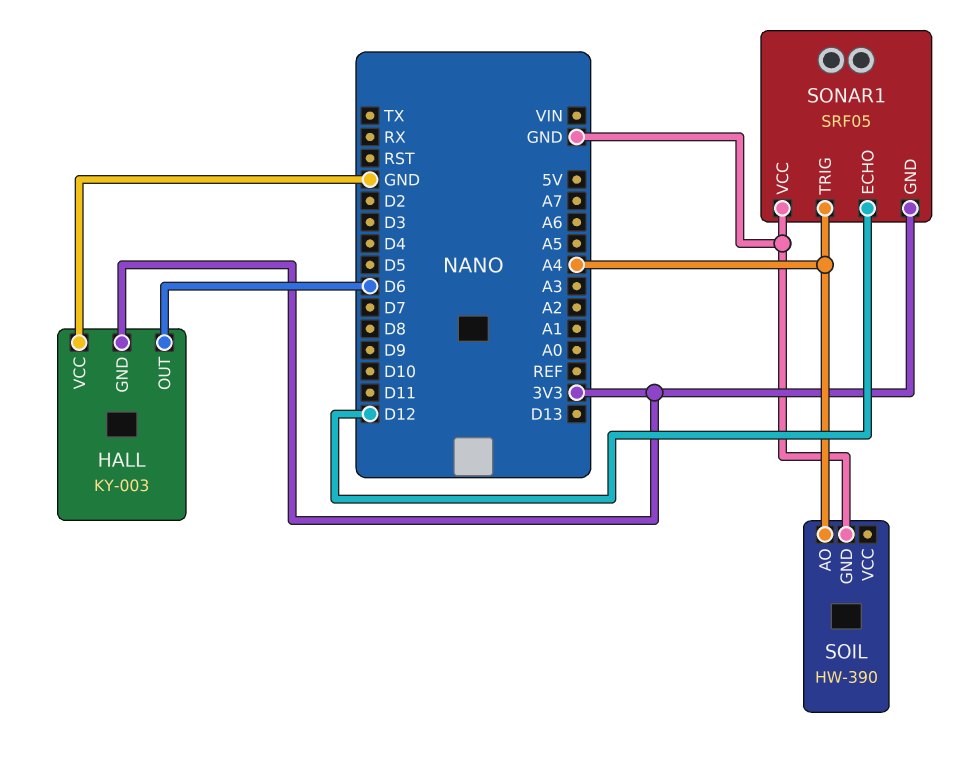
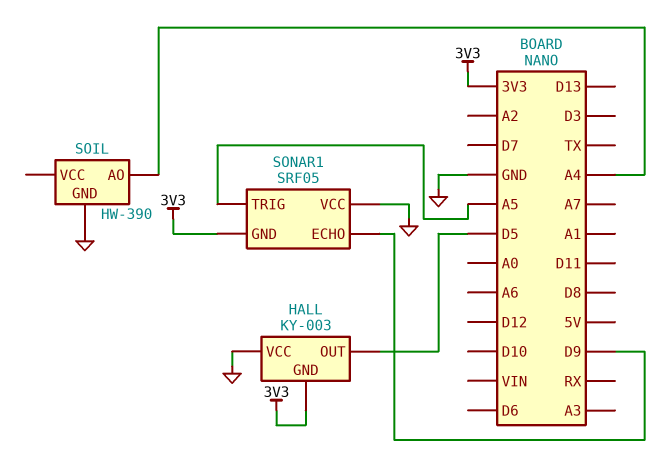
HALL pin OUT: D6 -> D5
SONAR1 pin ECHO: D12 -> D9
SONAR1 pin TRIG: A4 -> A5

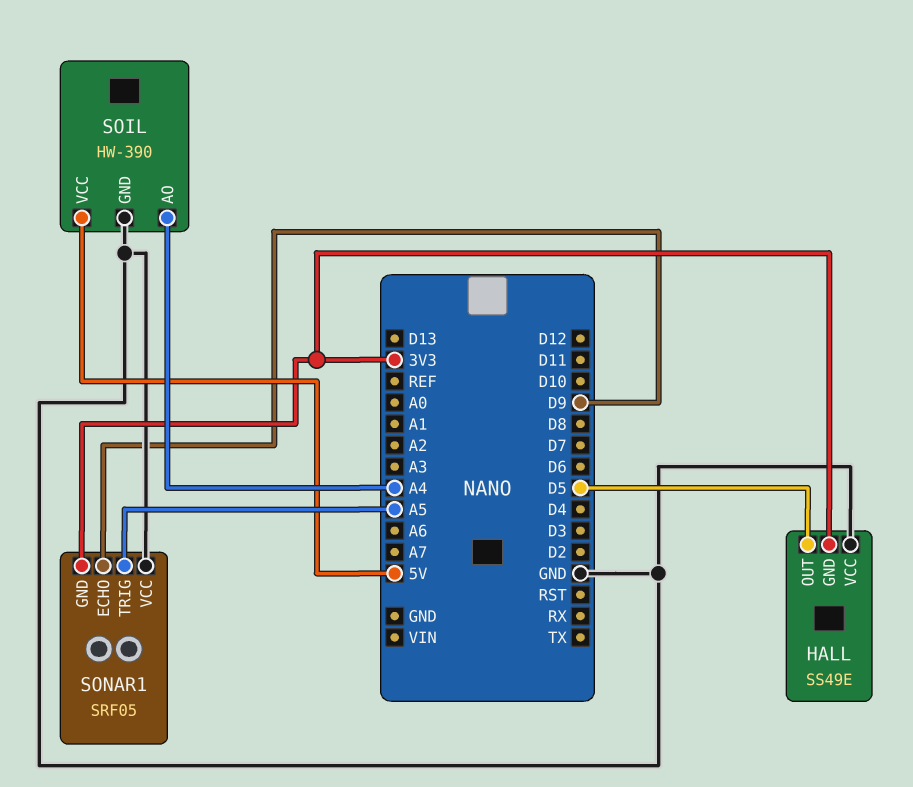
HALL: KY-003 -> SS49E
SOIL pin VCC: none -> 5V

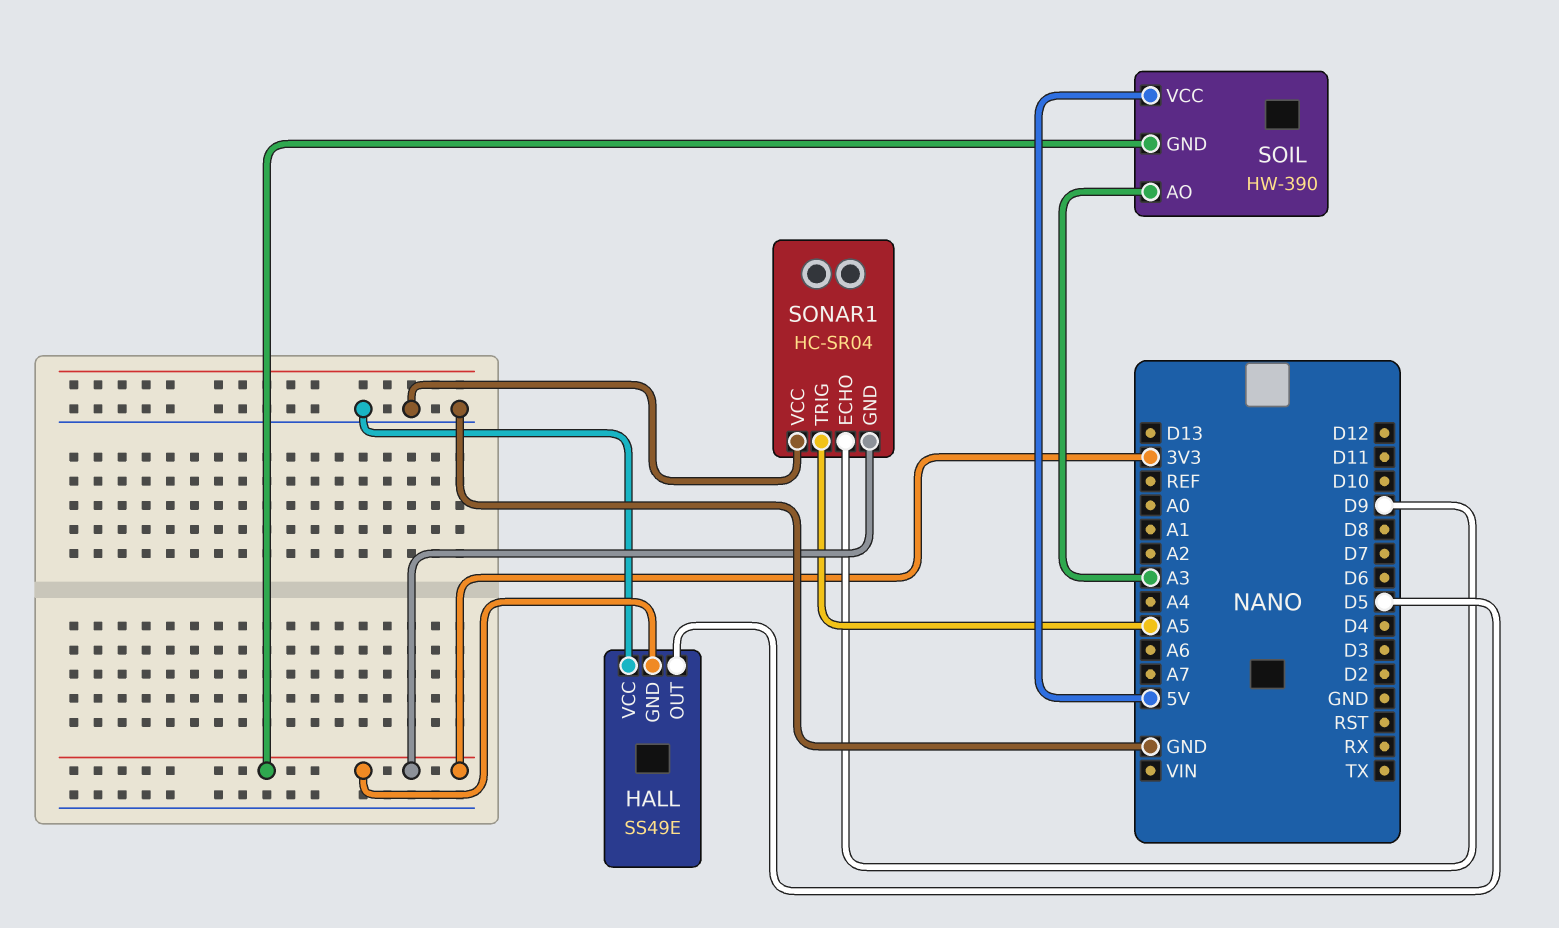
SOIL pin AO: A4 -> A3
SOIL pin GND: GND -> 3V3
SONAR1: SRF05 -> HC-SR04

